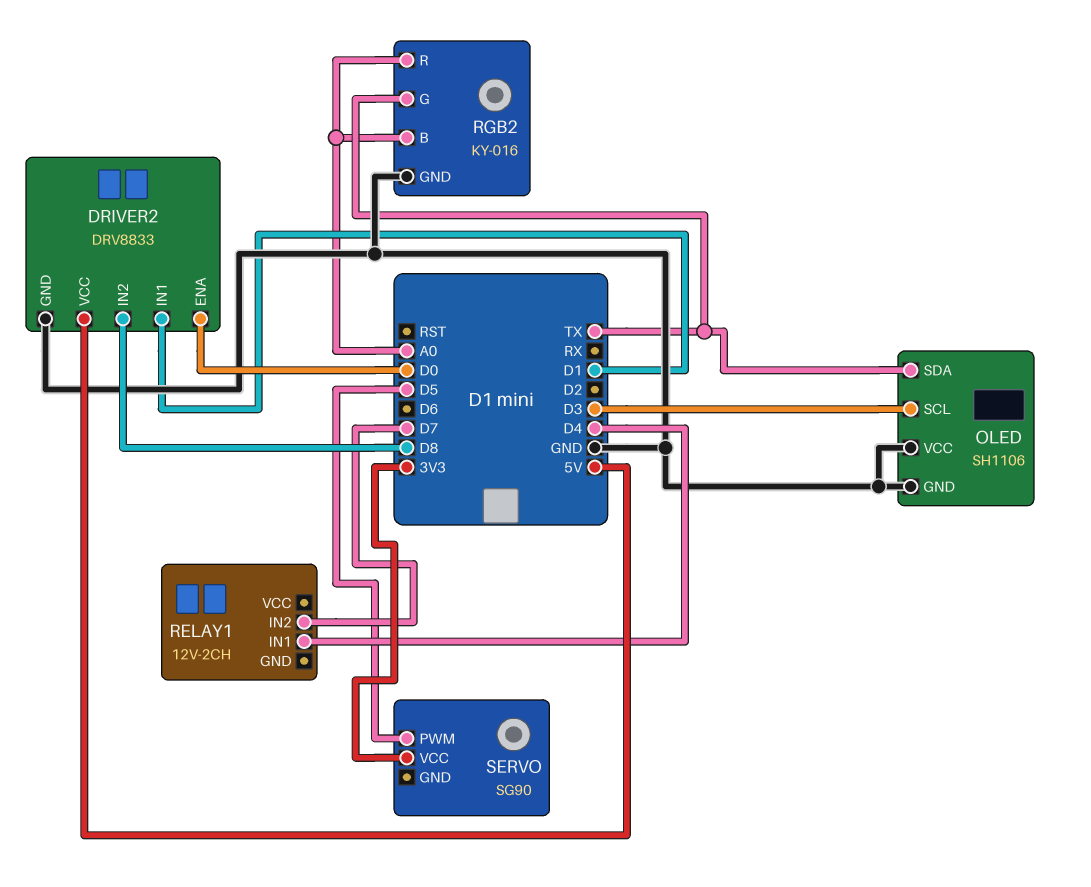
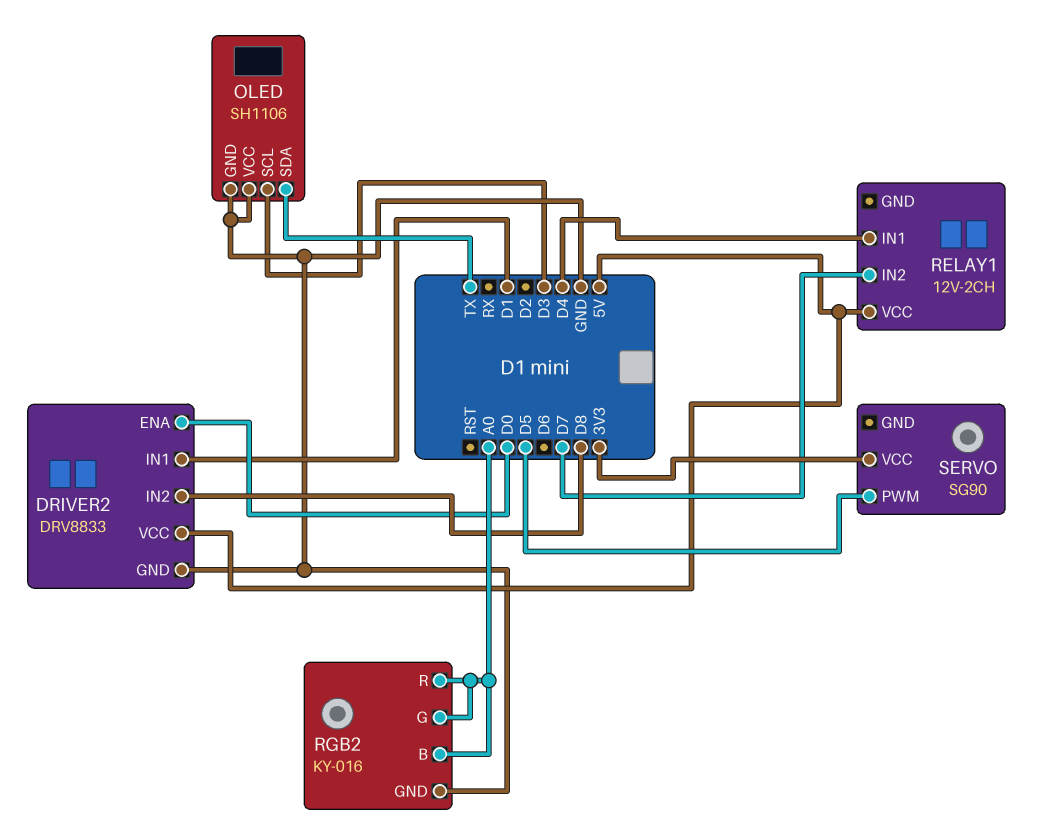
RELAY1 pin VCC: none -> 5V
RGB2 pin G: TX -> A0

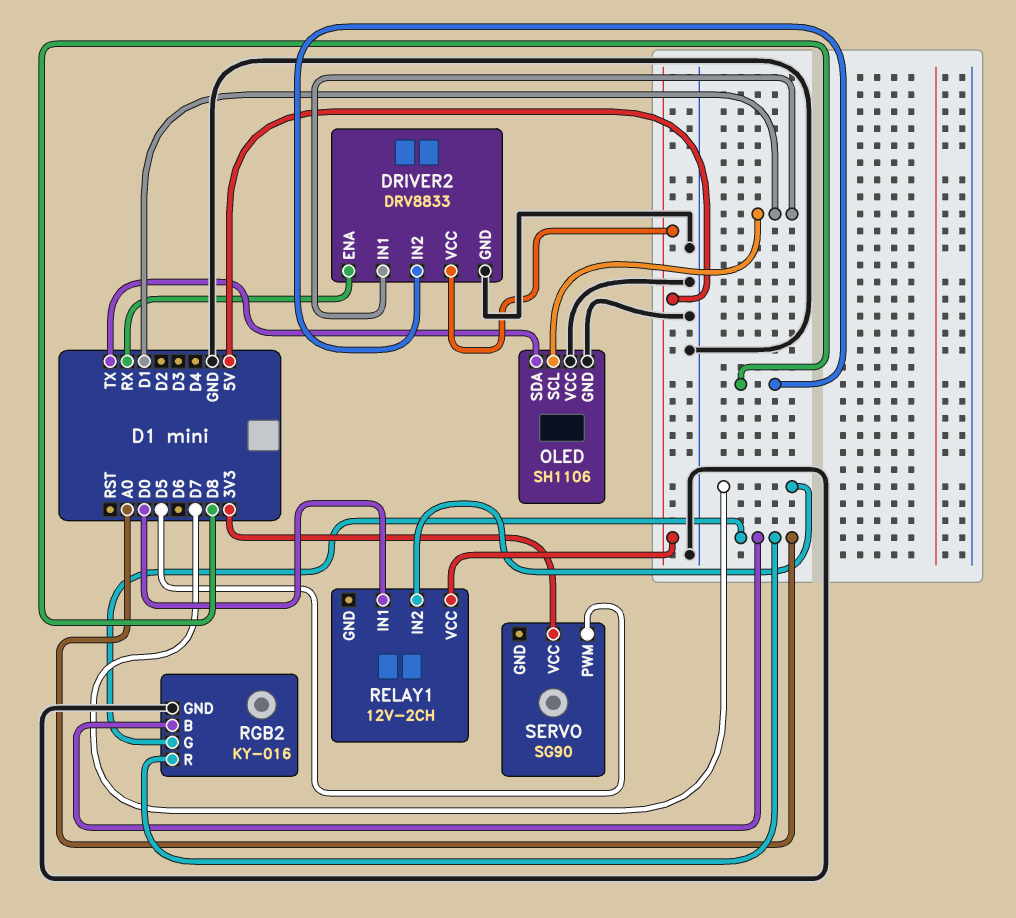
DRIVER2 pin ENA: D0 -> RX
OLED pin SCL: D3 -> D1
RELAY1 pin IN1: D4 -> D0

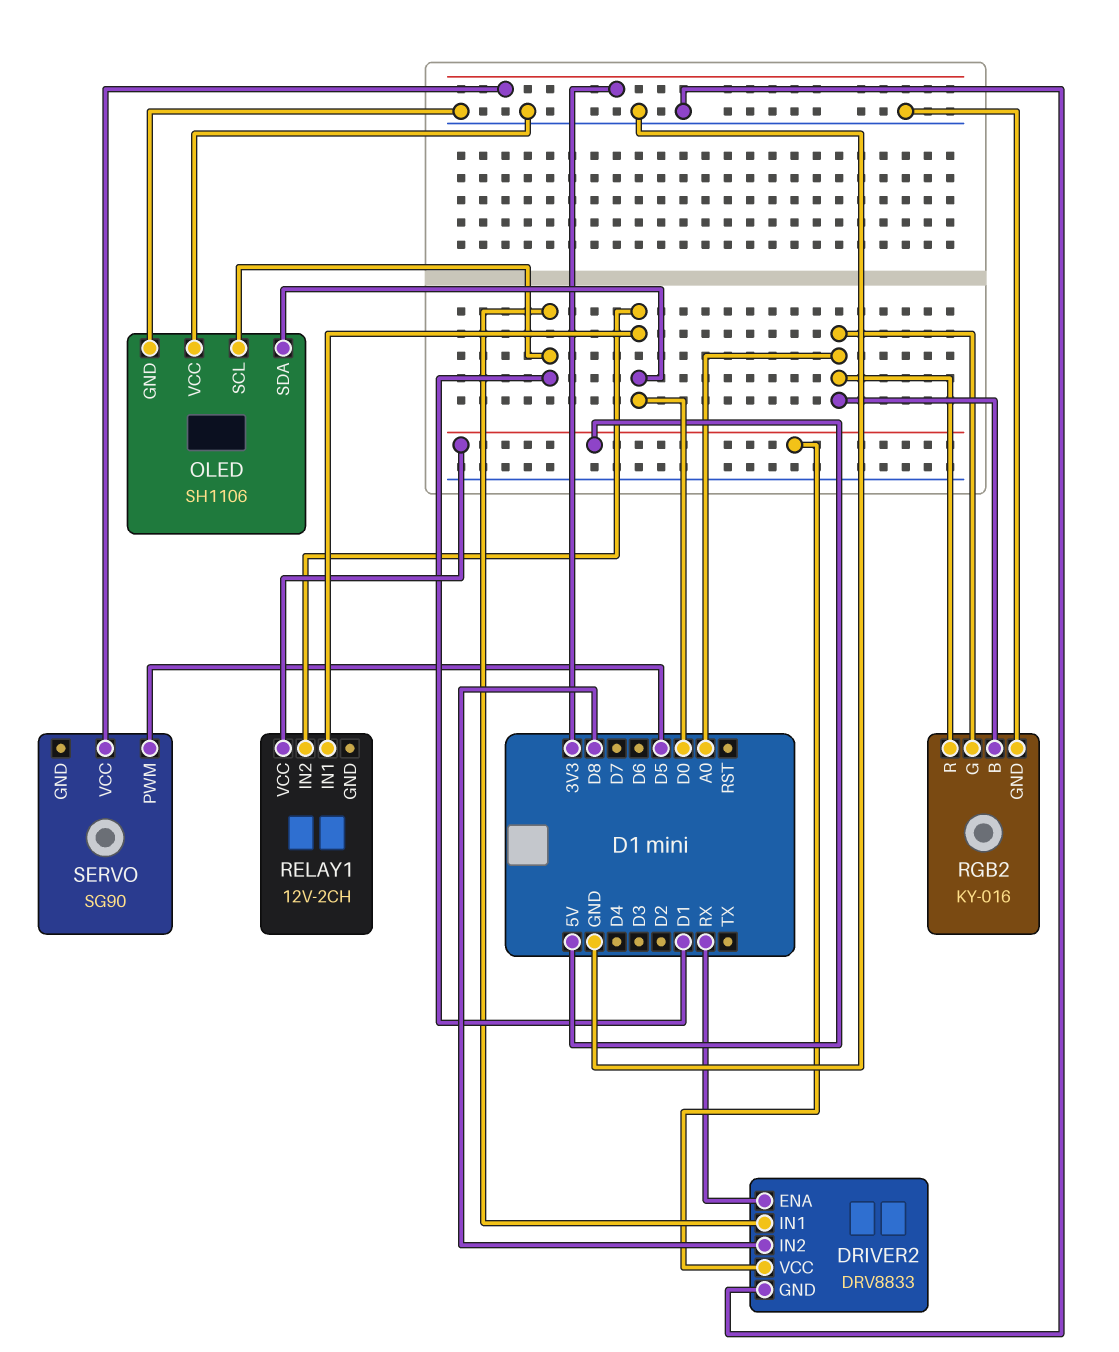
OLED pin SDA: TX -> D0
RELAY1 pin IN2: D7 -> D0

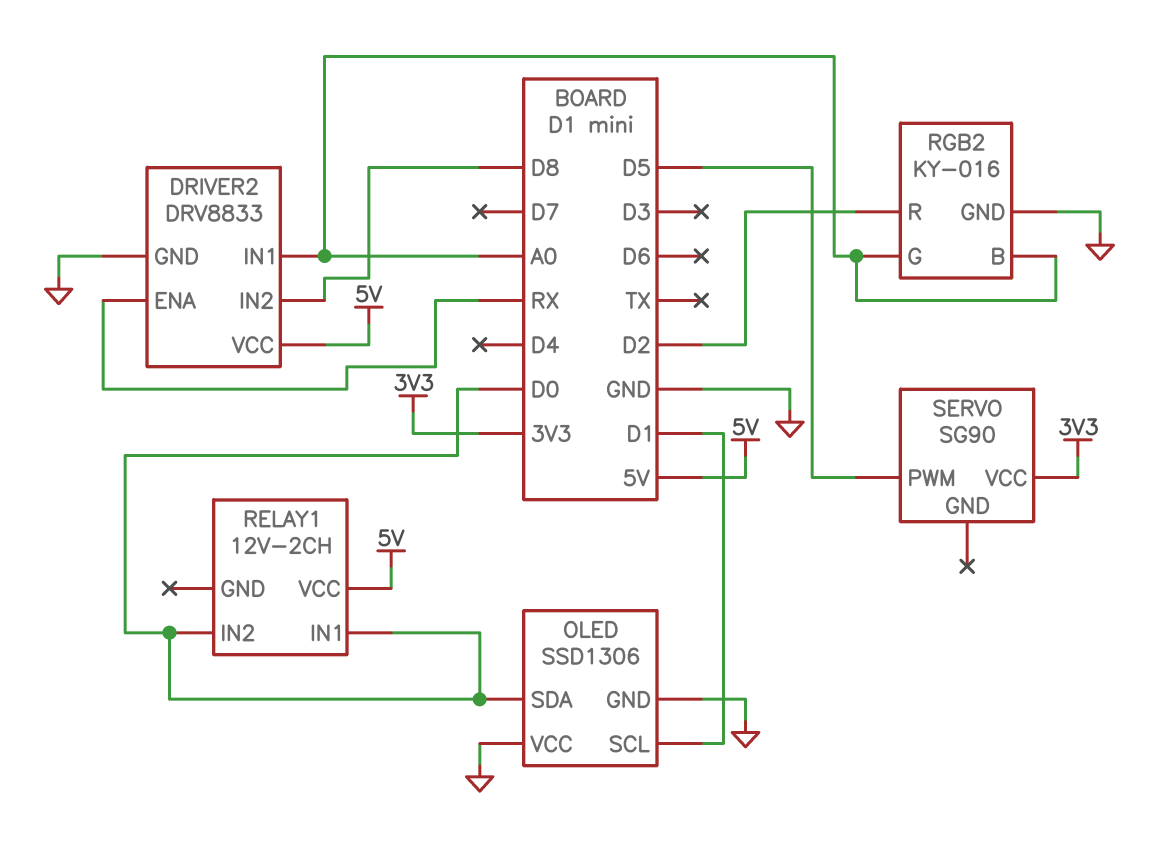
DRIVER2 pin IN1: D1 -> A0
OLED: SH1106 -> SSD1306
RGB2 pin R: A0 -> D2

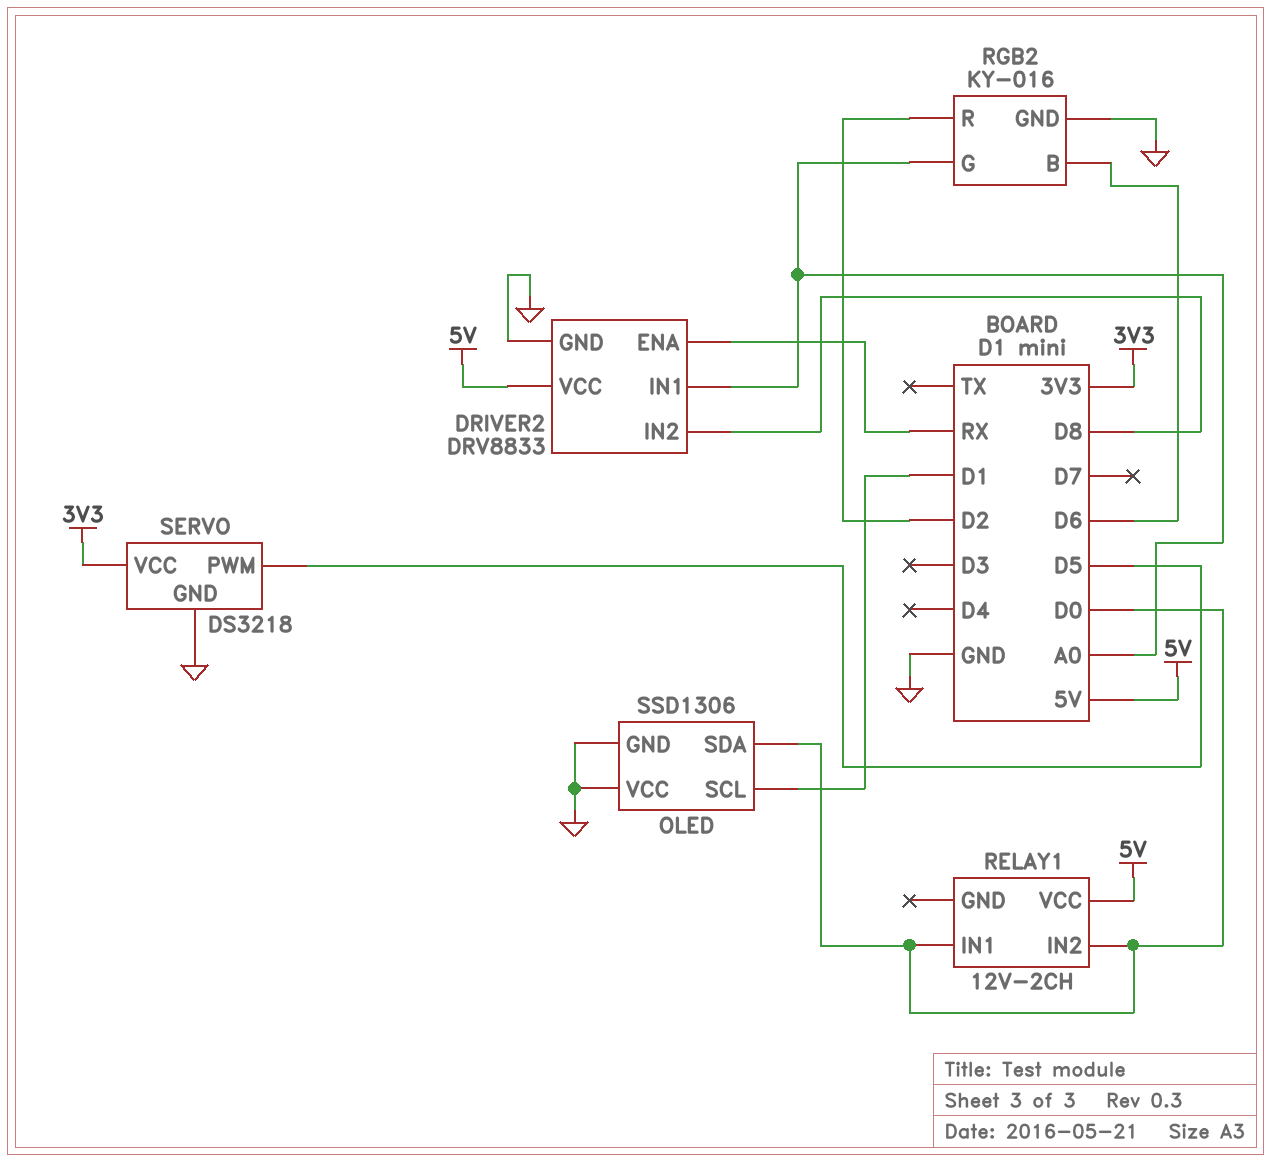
RGB2 pin B: A0 -> D6
SERVO: SG90 -> DS3218
SERVO pin GND: none -> GND

